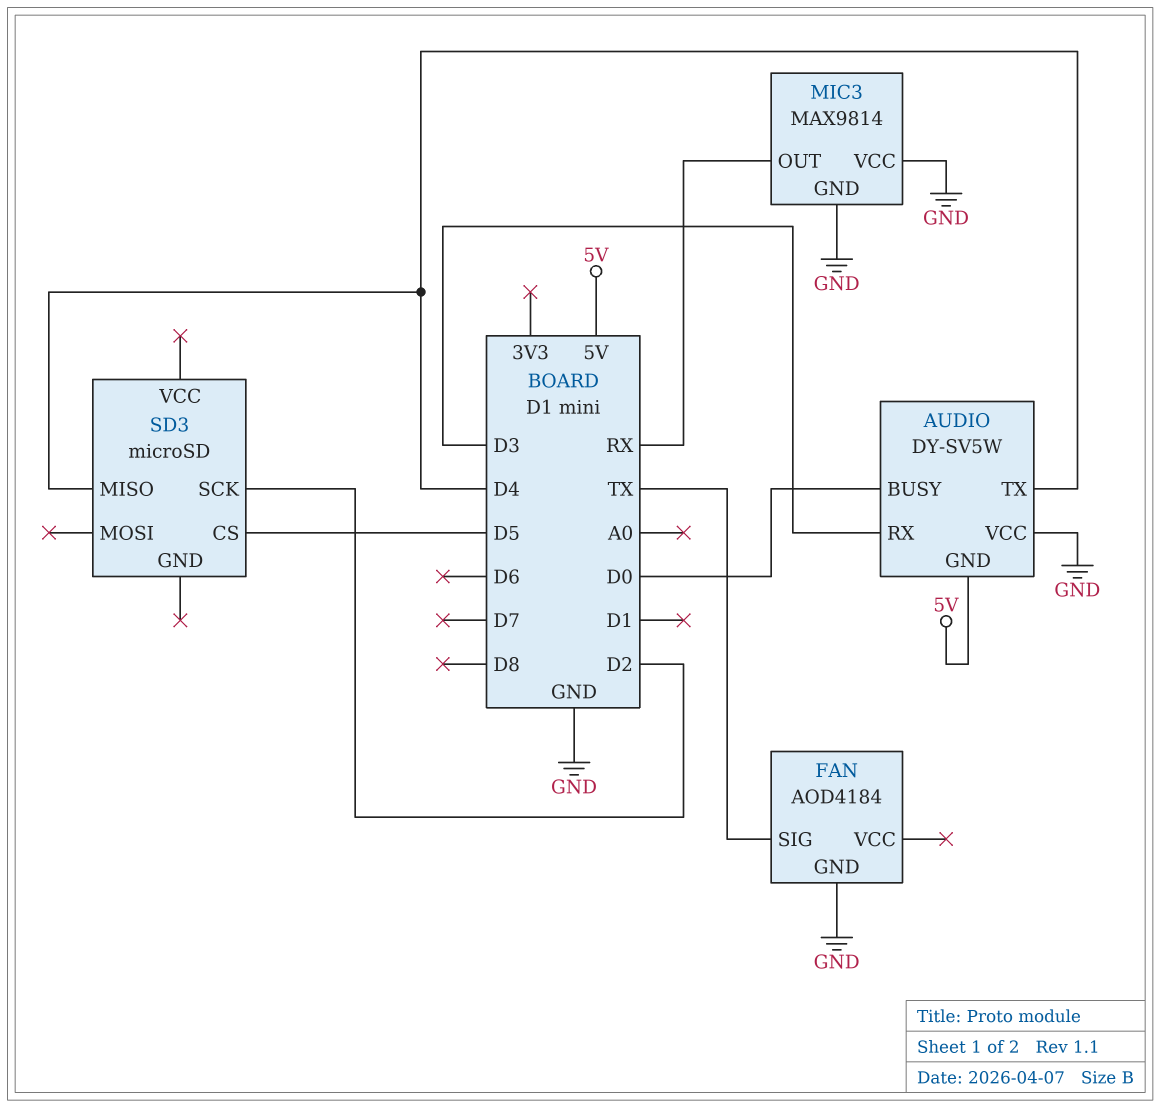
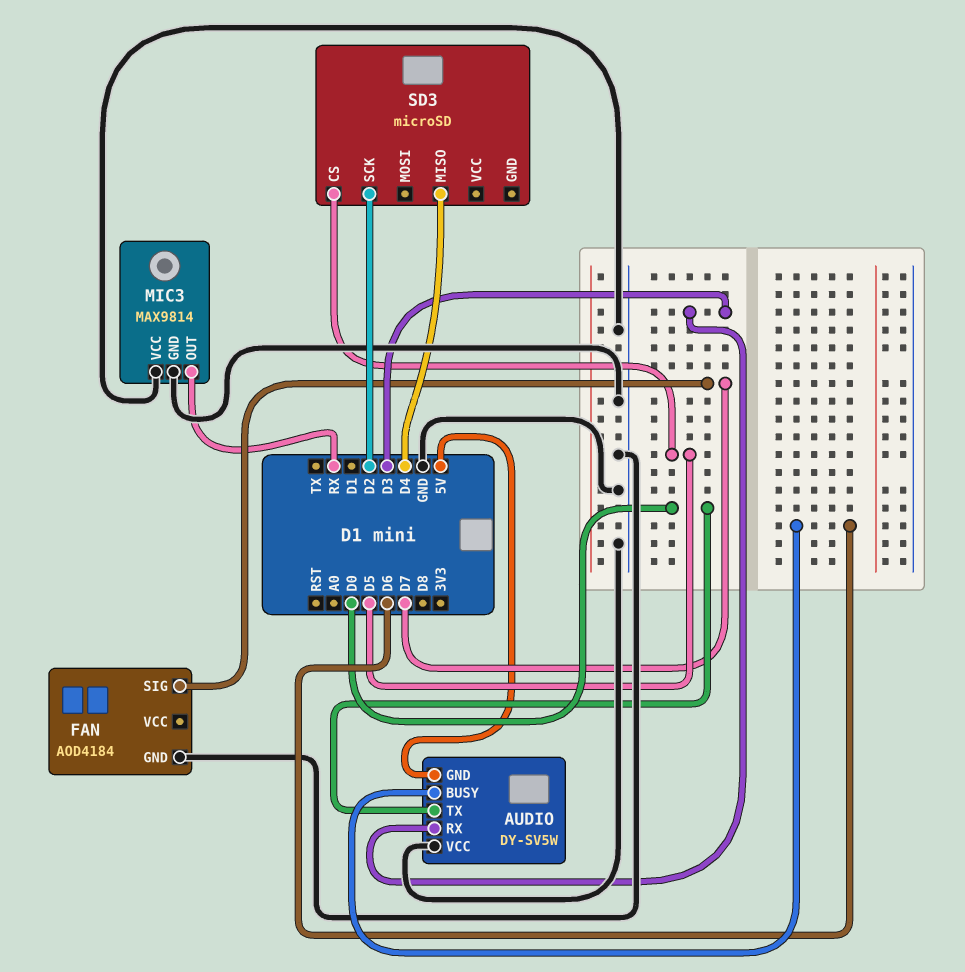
AUDIO pin BUSY: D0 -> D6
AUDIO pin TX: D4 -> D0
FAN pin SIG: TX -> D7

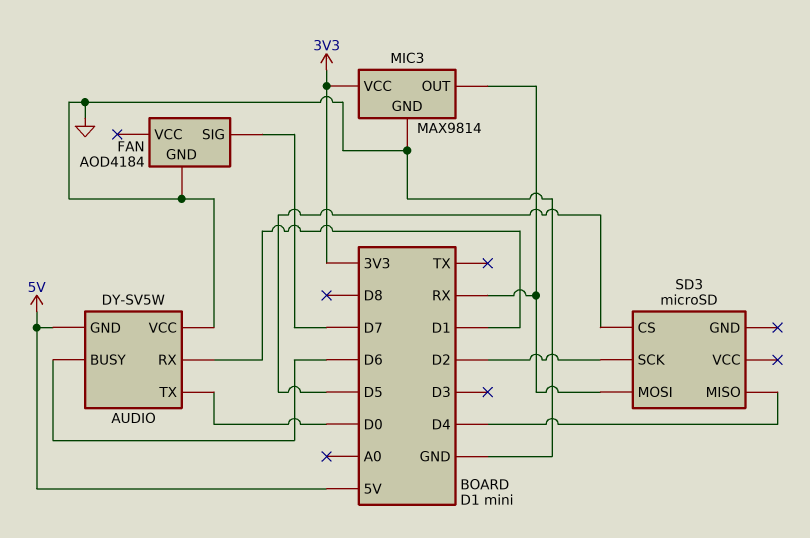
AUDIO pin RX: D3 -> D1
MIC3 pin VCC: GND -> 3V3
SD3 pin MOSI: none -> RX

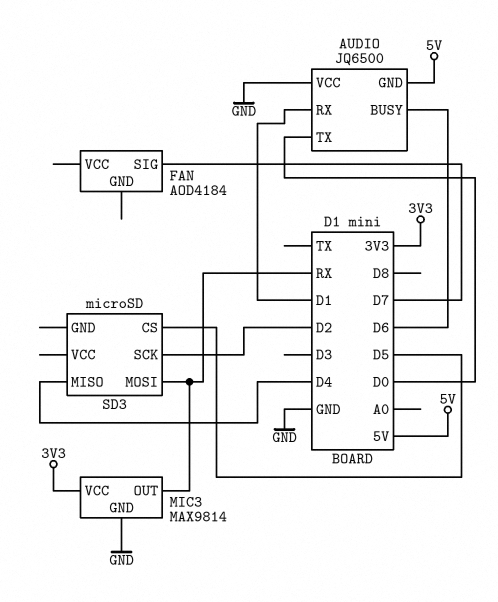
AUDIO: DY-SV5W -> JQ6500
FAN pin GND: GND -> none

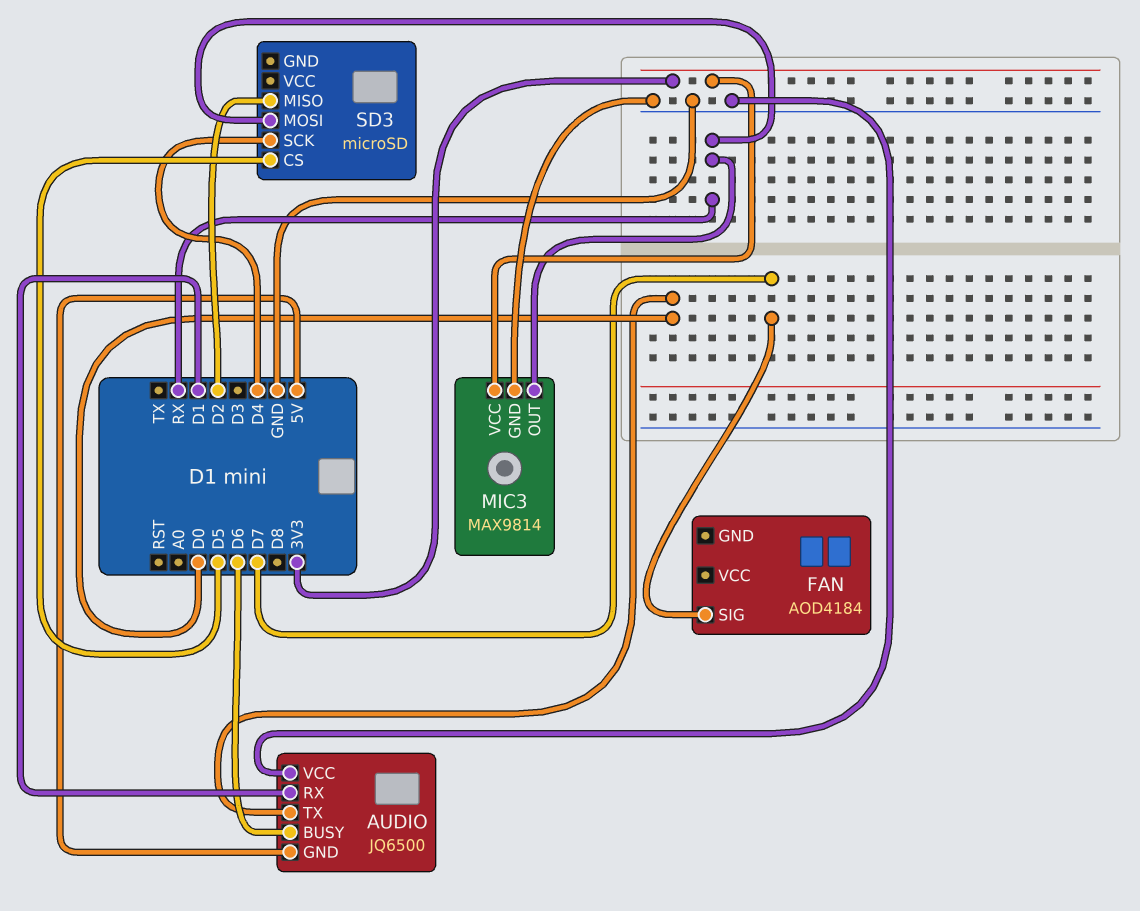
SD3 pin MISO: D4 -> D2
SD3 pin SCK: D2 -> D4

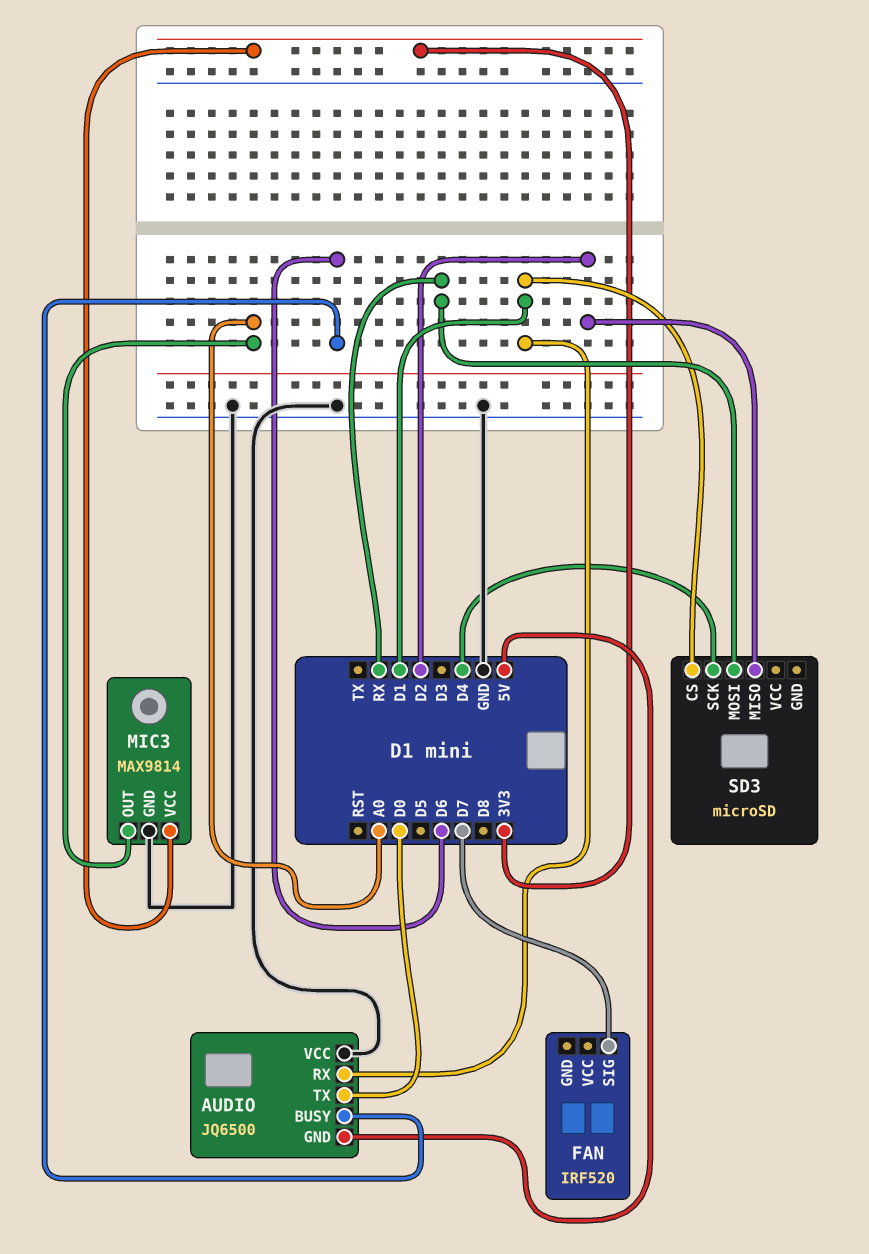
FAN: AOD4184 -> IRF520
MIC3 pin OUT: RX -> A0
SD3 pin CS: D5 -> D1

